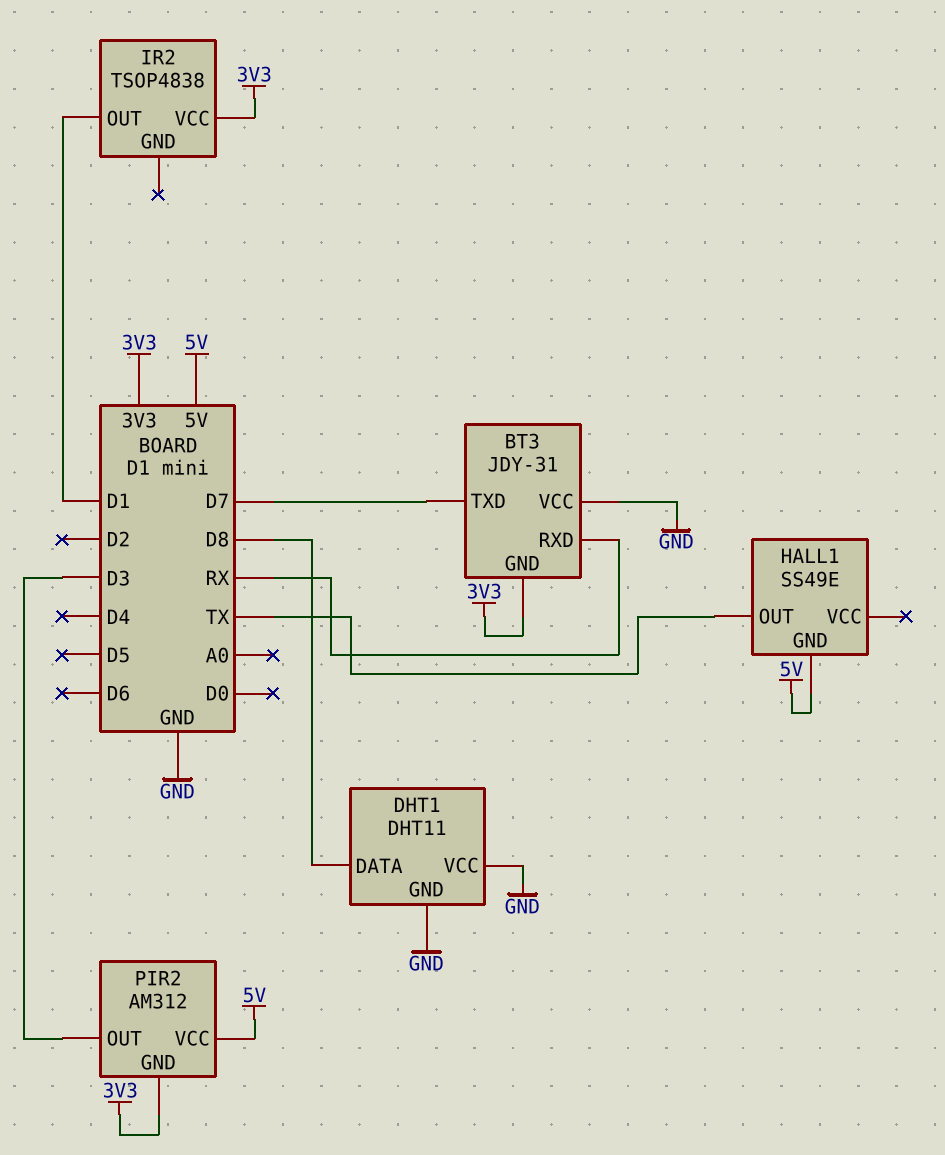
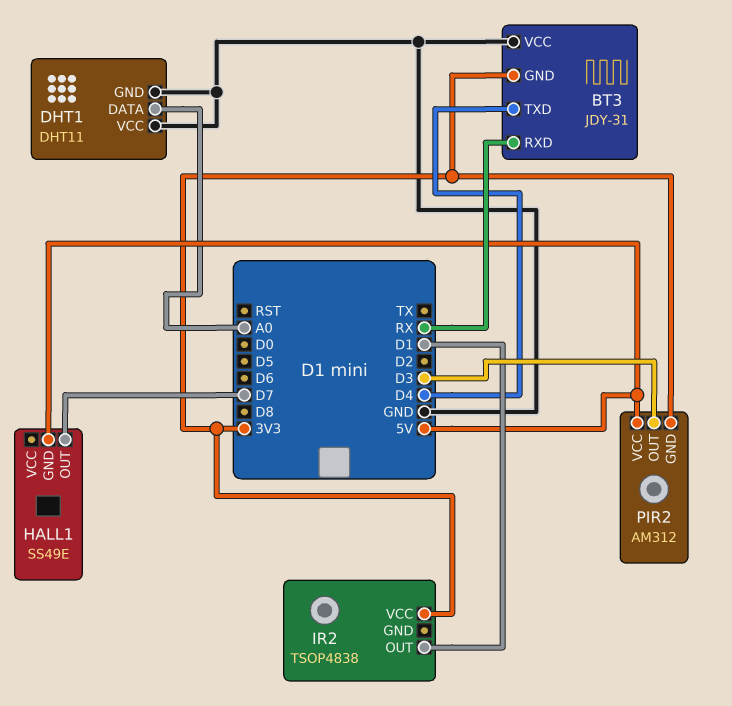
BT3 pin TXD: D7 -> D4
DHT1 pin DATA: D8 -> A0
HALL1 pin OUT: TX -> D7

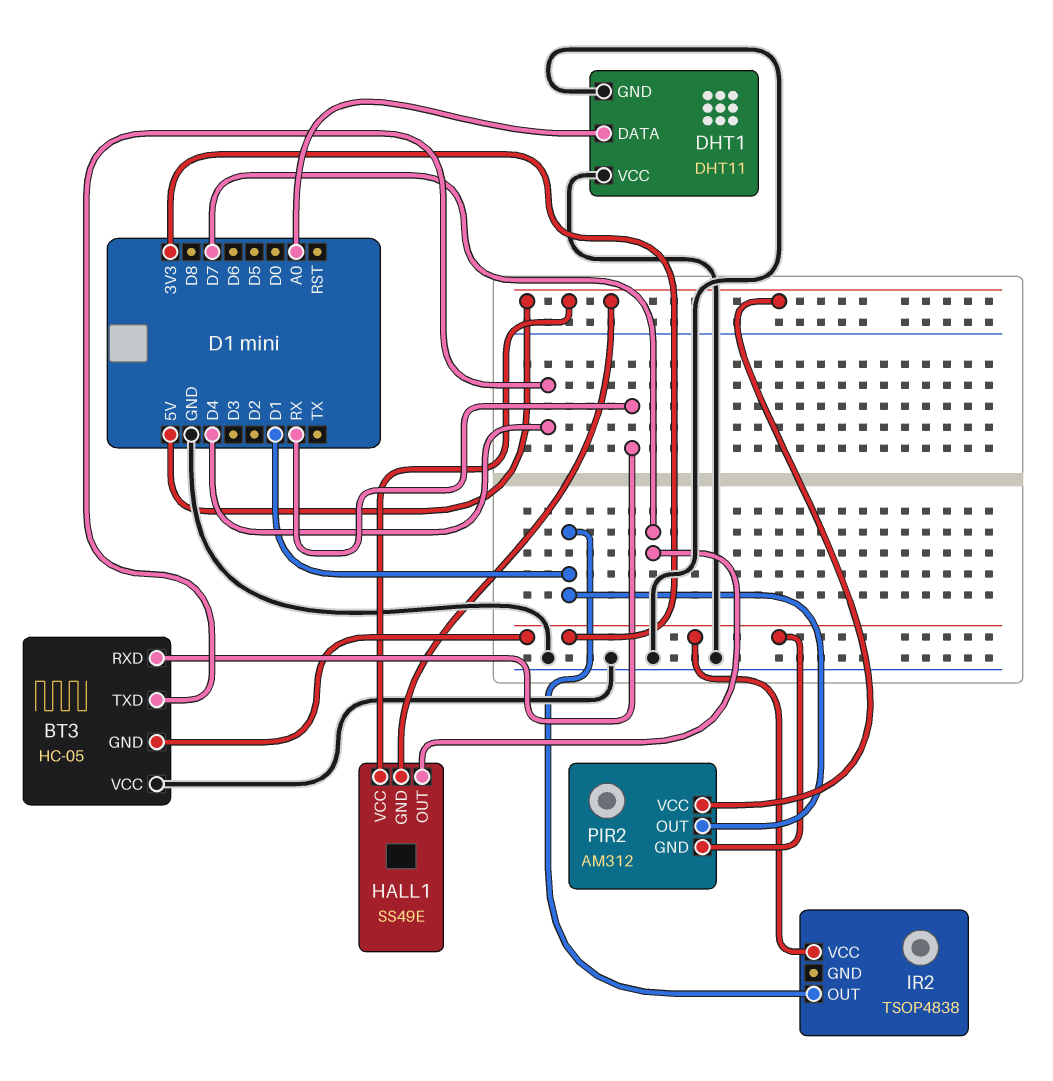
BT3: JDY-31 -> HC-05
HALL1 pin VCC: none -> 5V
PIR2 pin OUT: D3 -> D1

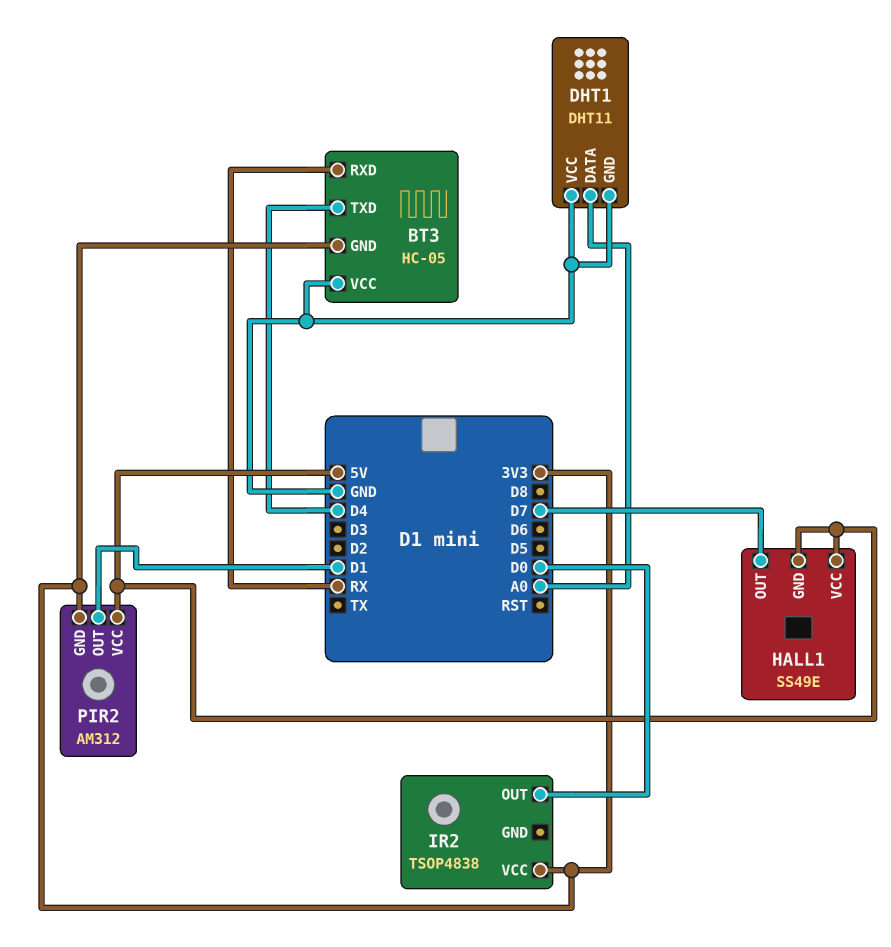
IR2 pin OUT: D1 -> D0

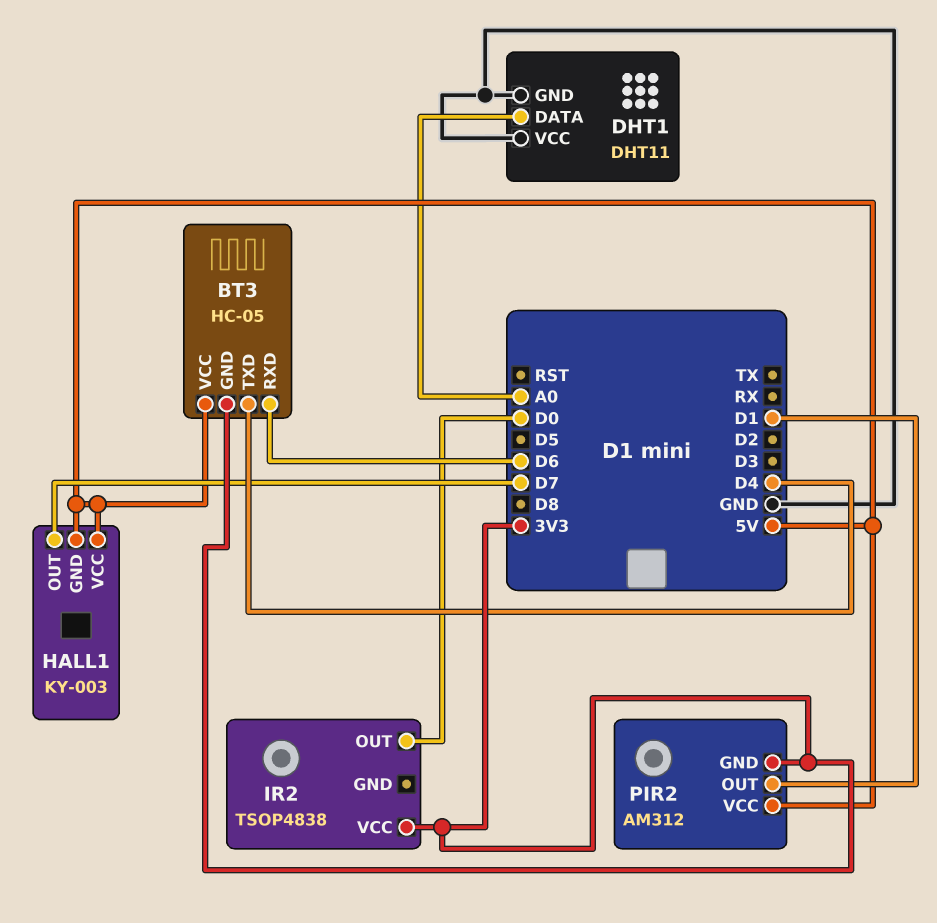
BT3 pin RXD: RX -> D6
BT3 pin VCC: GND -> 5V
HALL1: SS49E -> KY-003

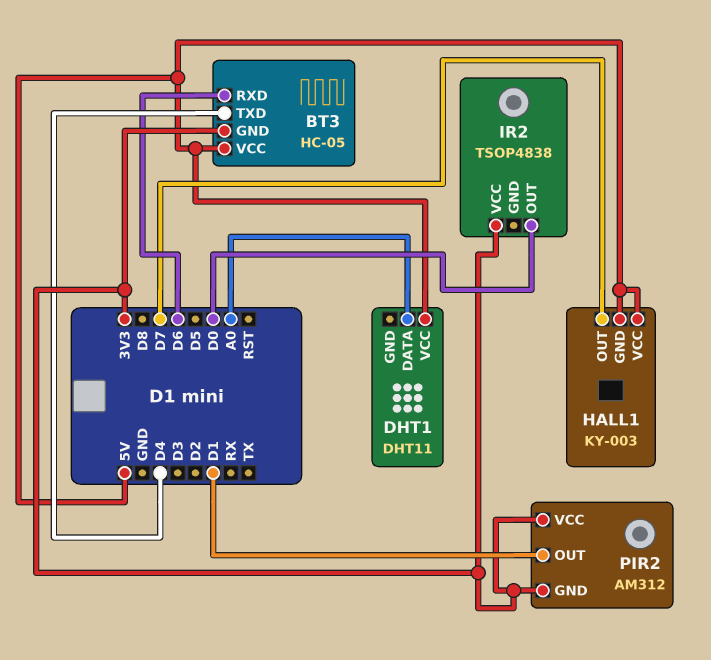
DHT1 pin GND: GND -> none
DHT1 pin VCC: GND -> 5V
PIR2 pin VCC: 5V -> 3V3

